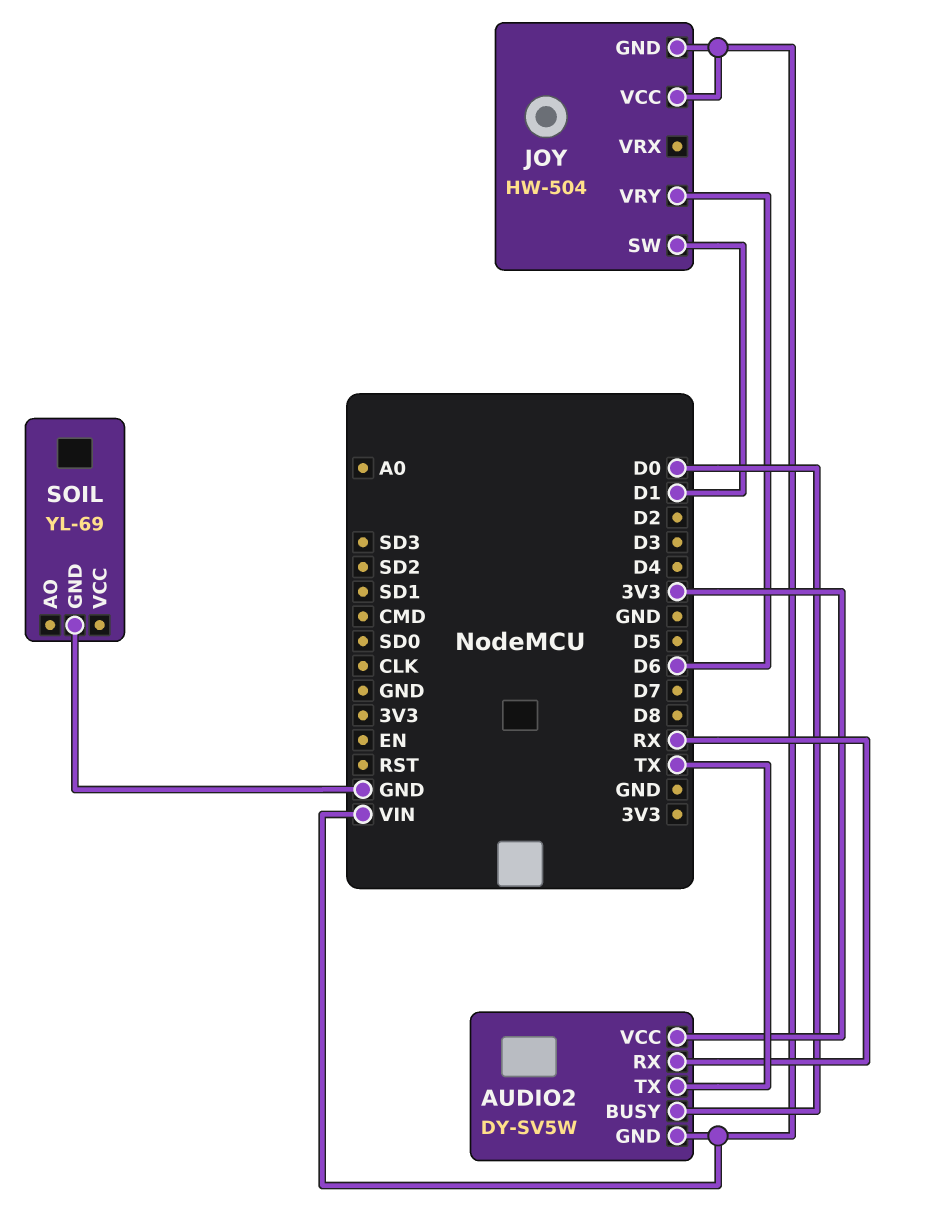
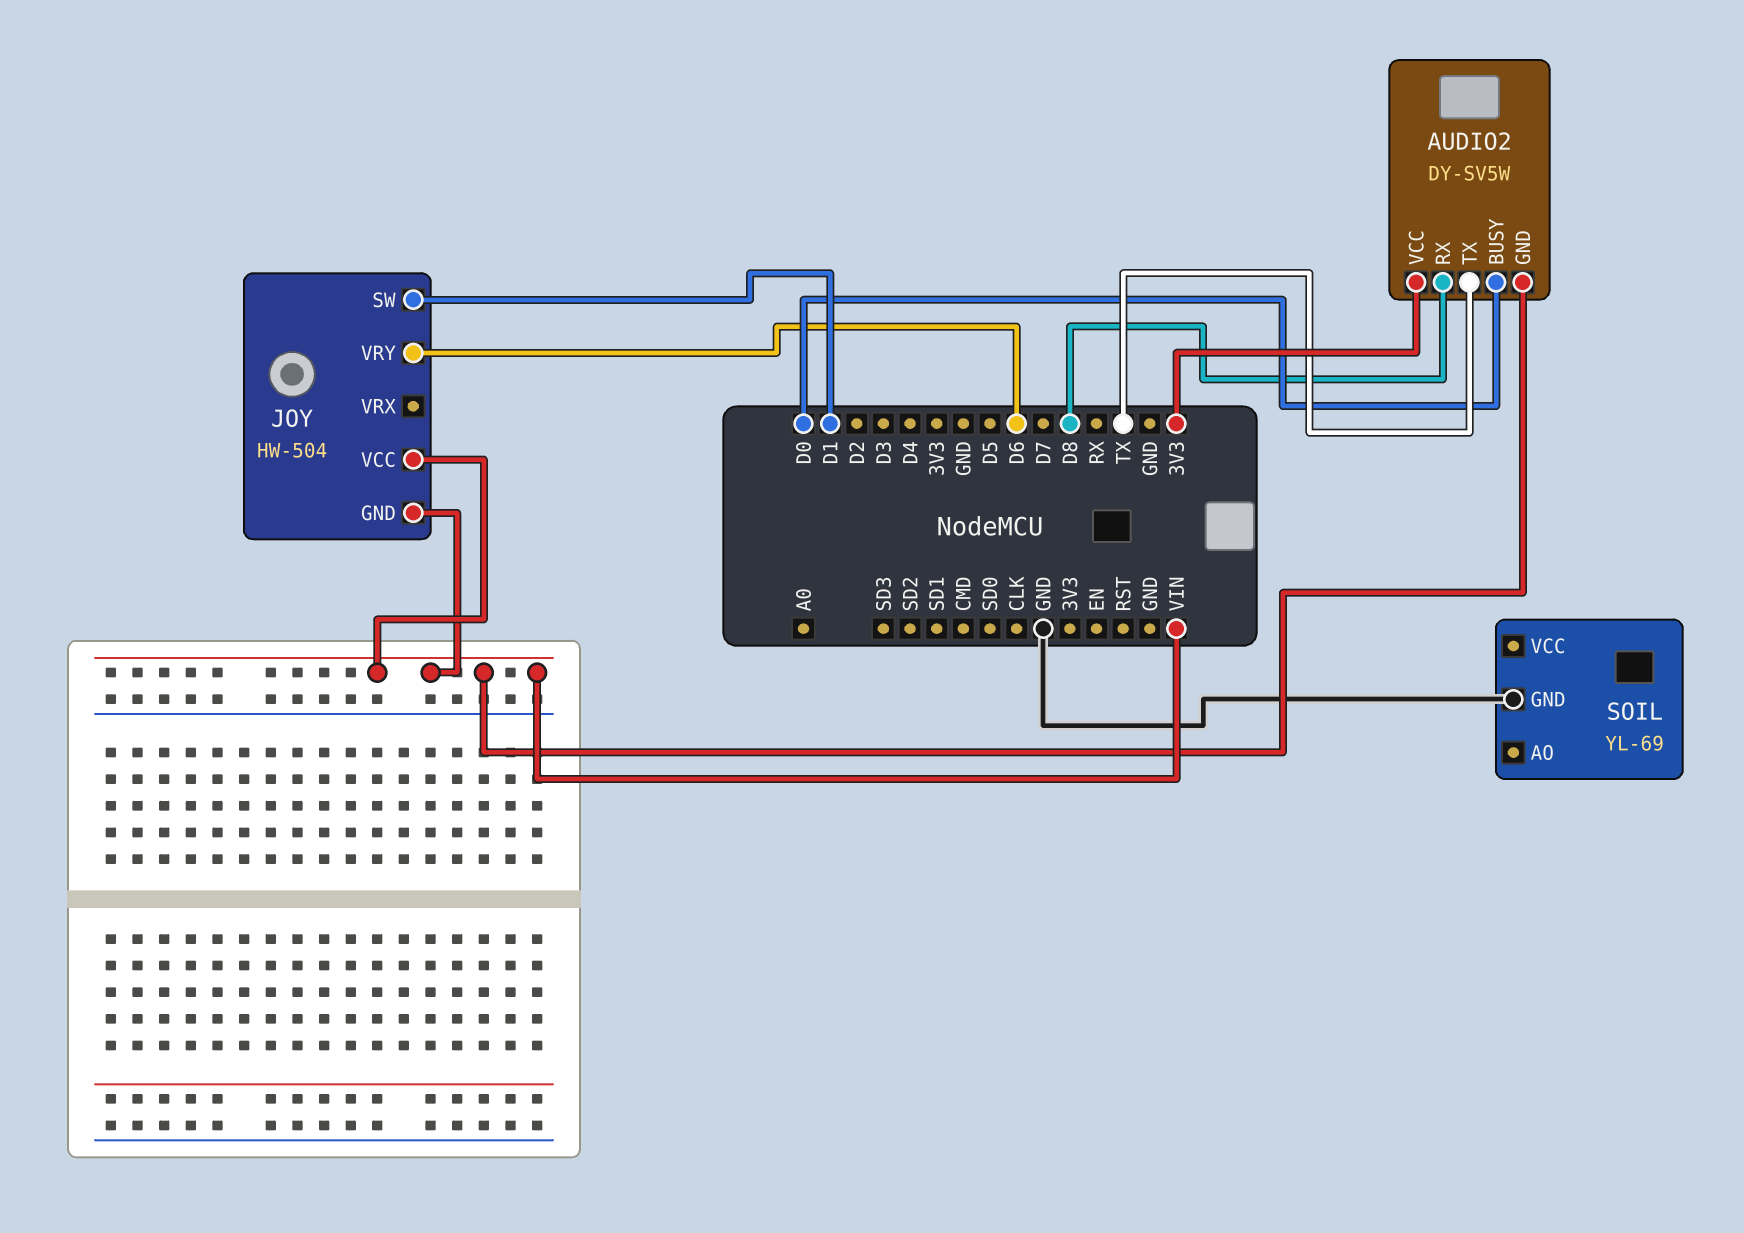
AUDIO2 pin RX: RX -> D8

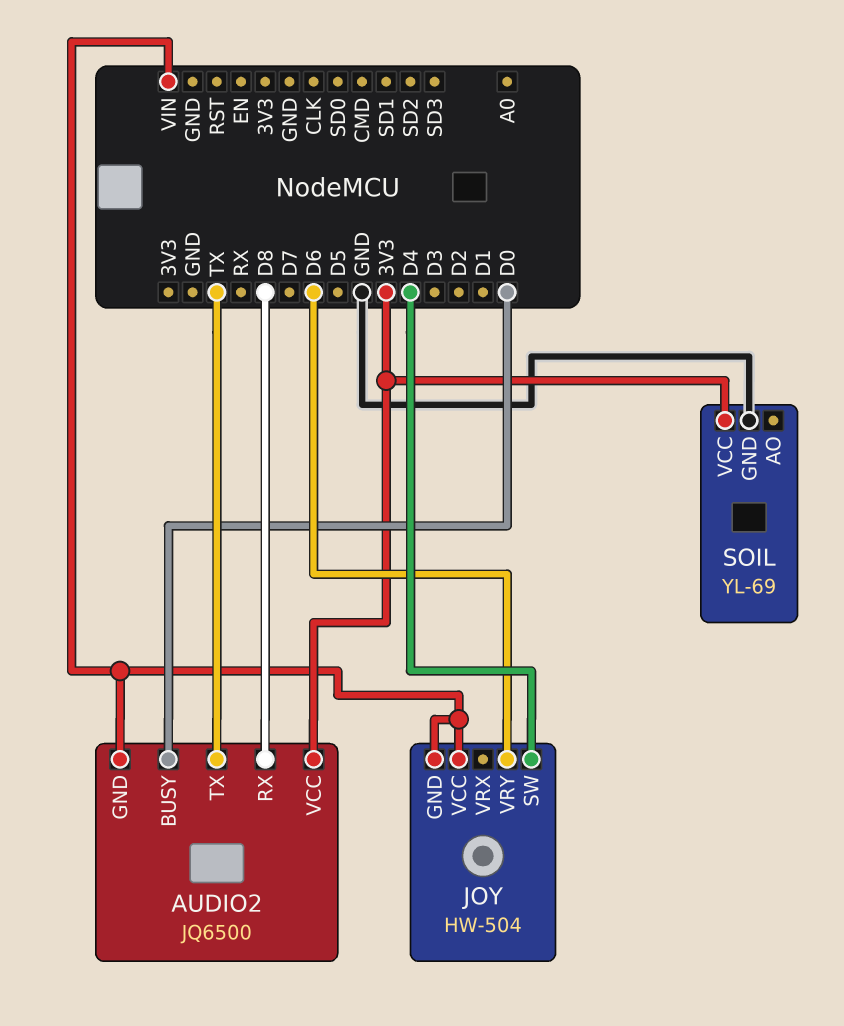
AUDIO2: DY-SV5W -> JQ6500
JOY pin SW: D1 -> D4
SOIL pin VCC: none -> 3V3

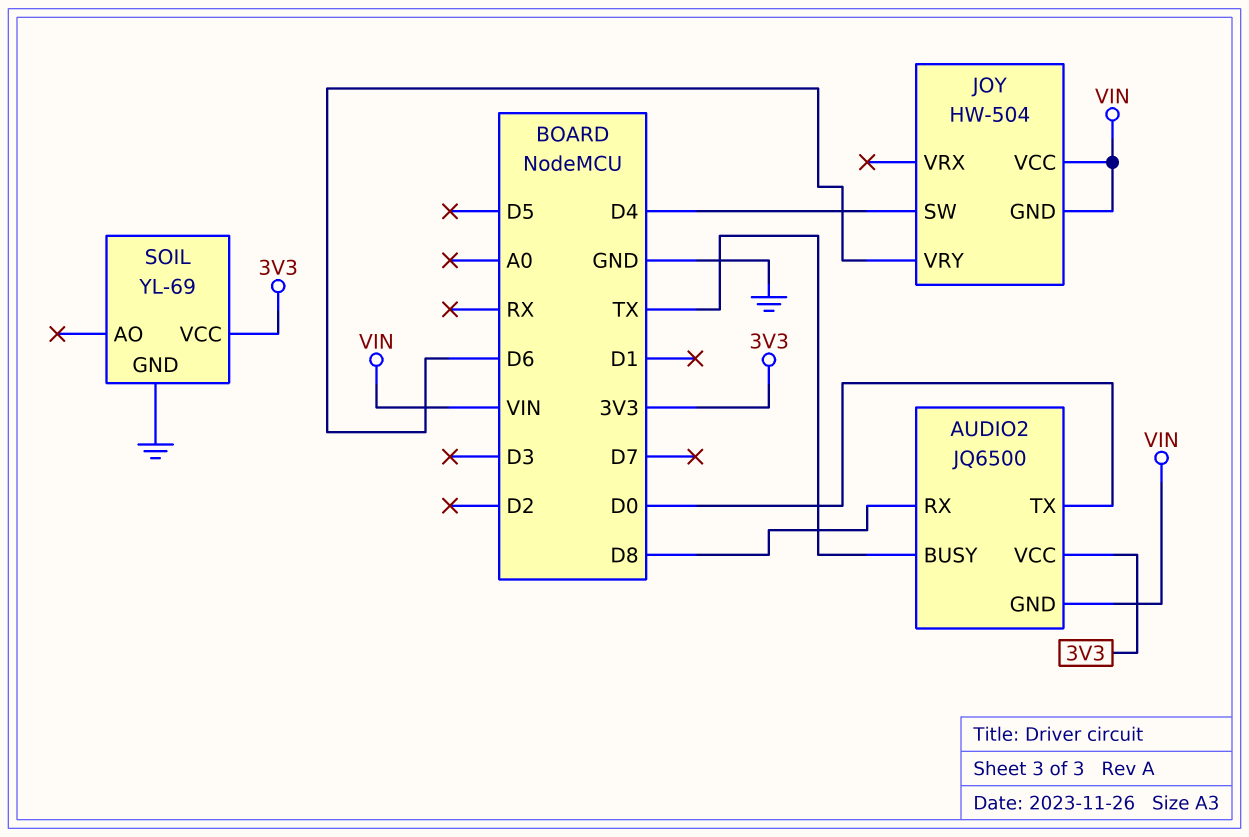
AUDIO2 pin BUSY: D0 -> TX
AUDIO2 pin TX: TX -> D0

